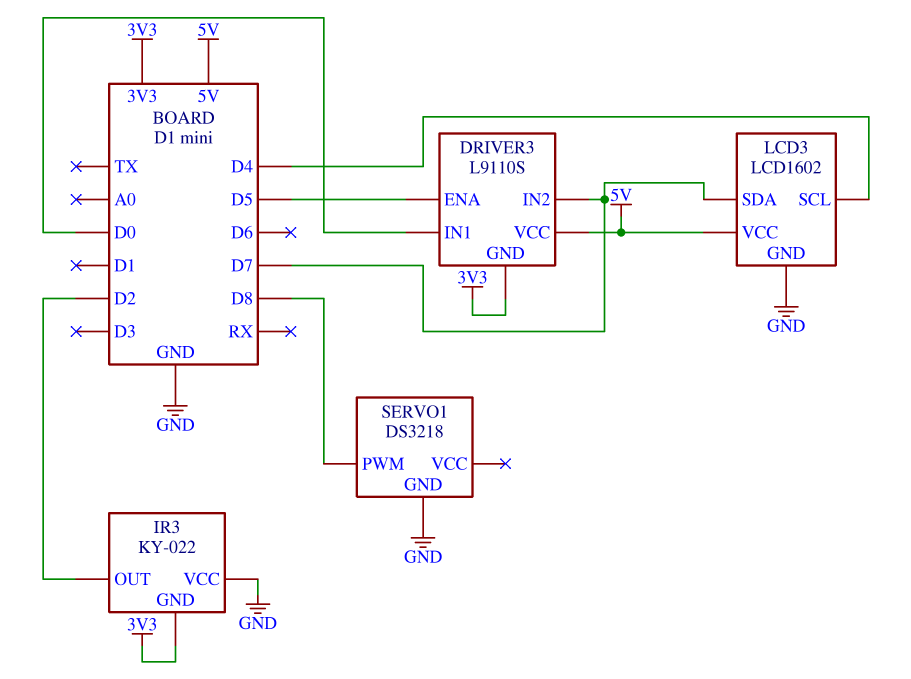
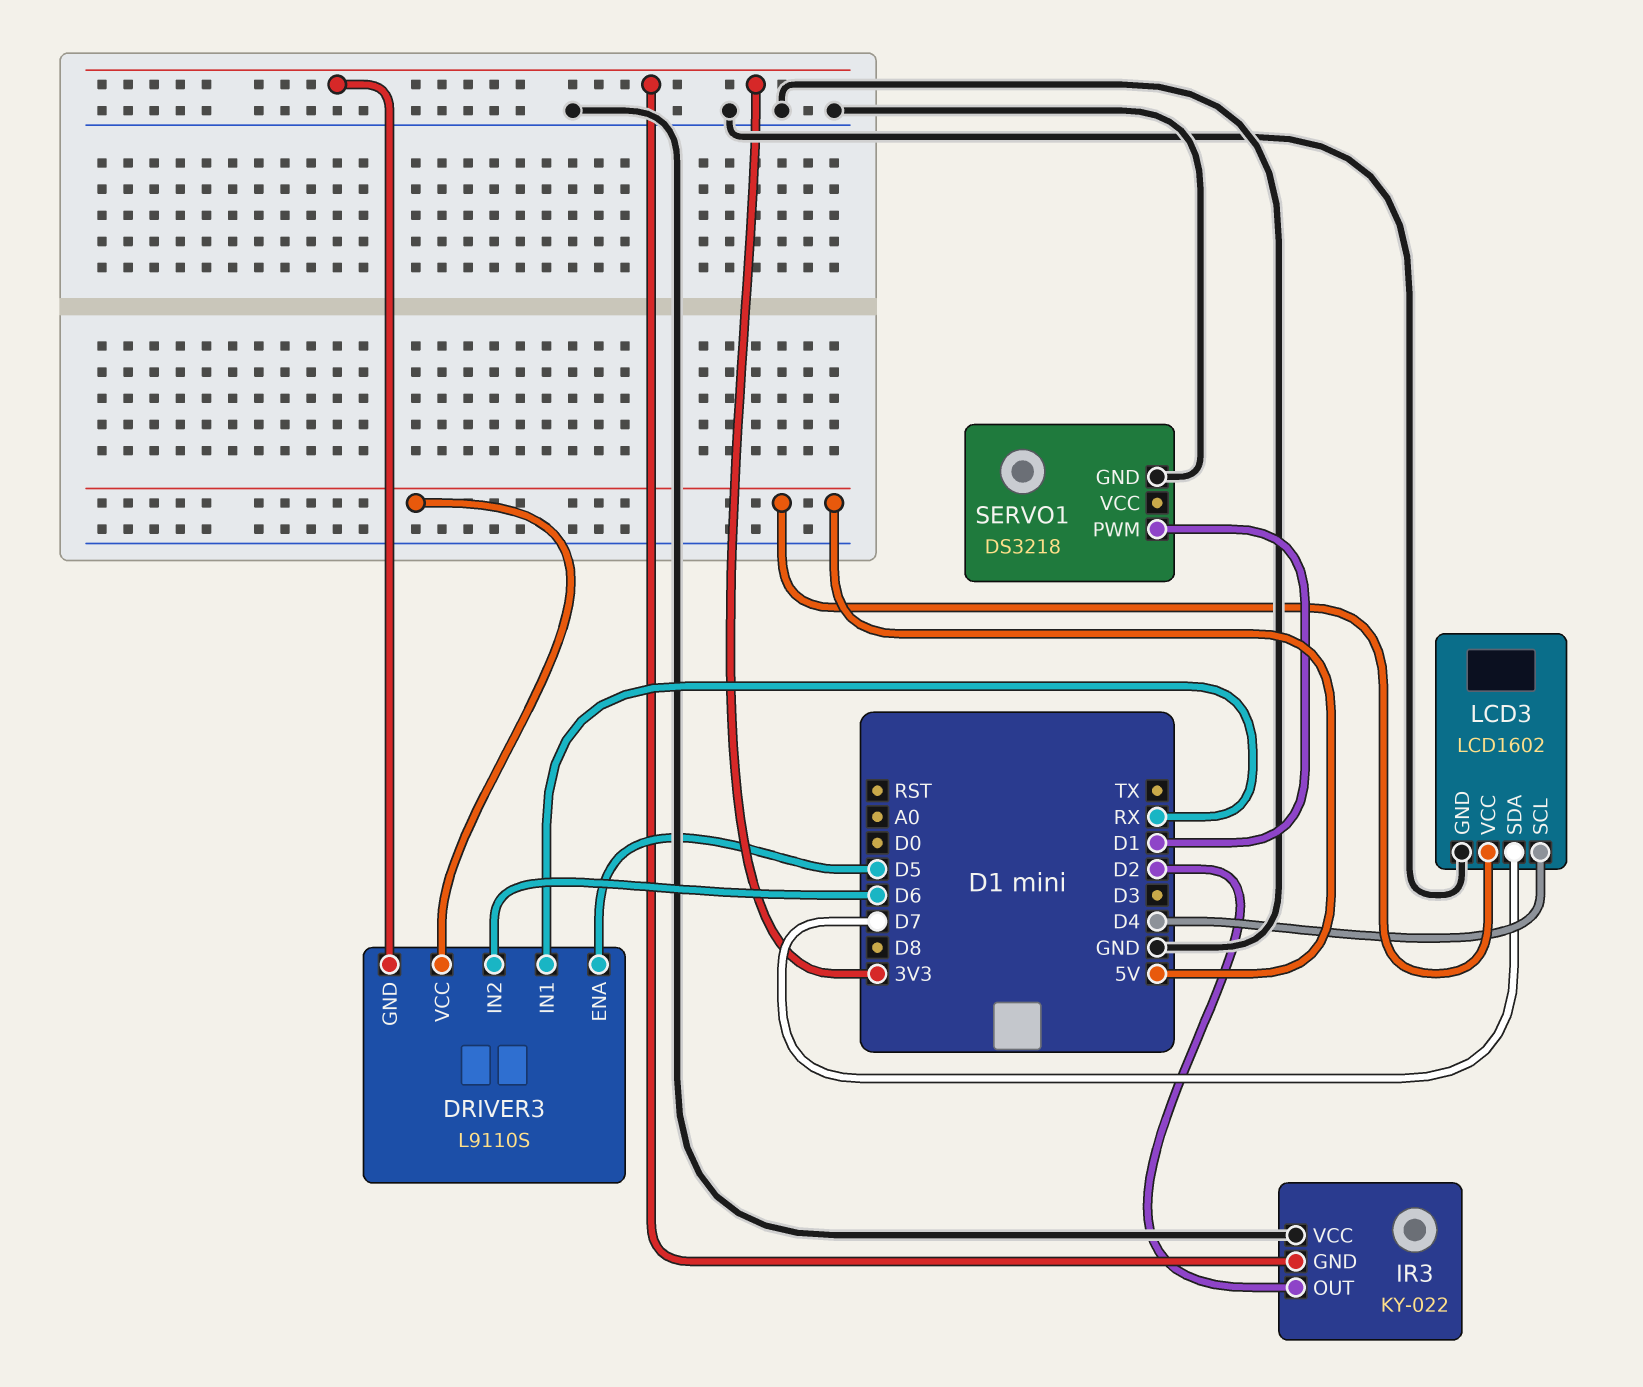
DRIVER3 pin IN1: D0 -> RX
DRIVER3 pin IN2: D7 -> D6
SERVO1 pin PWM: D8 -> D1

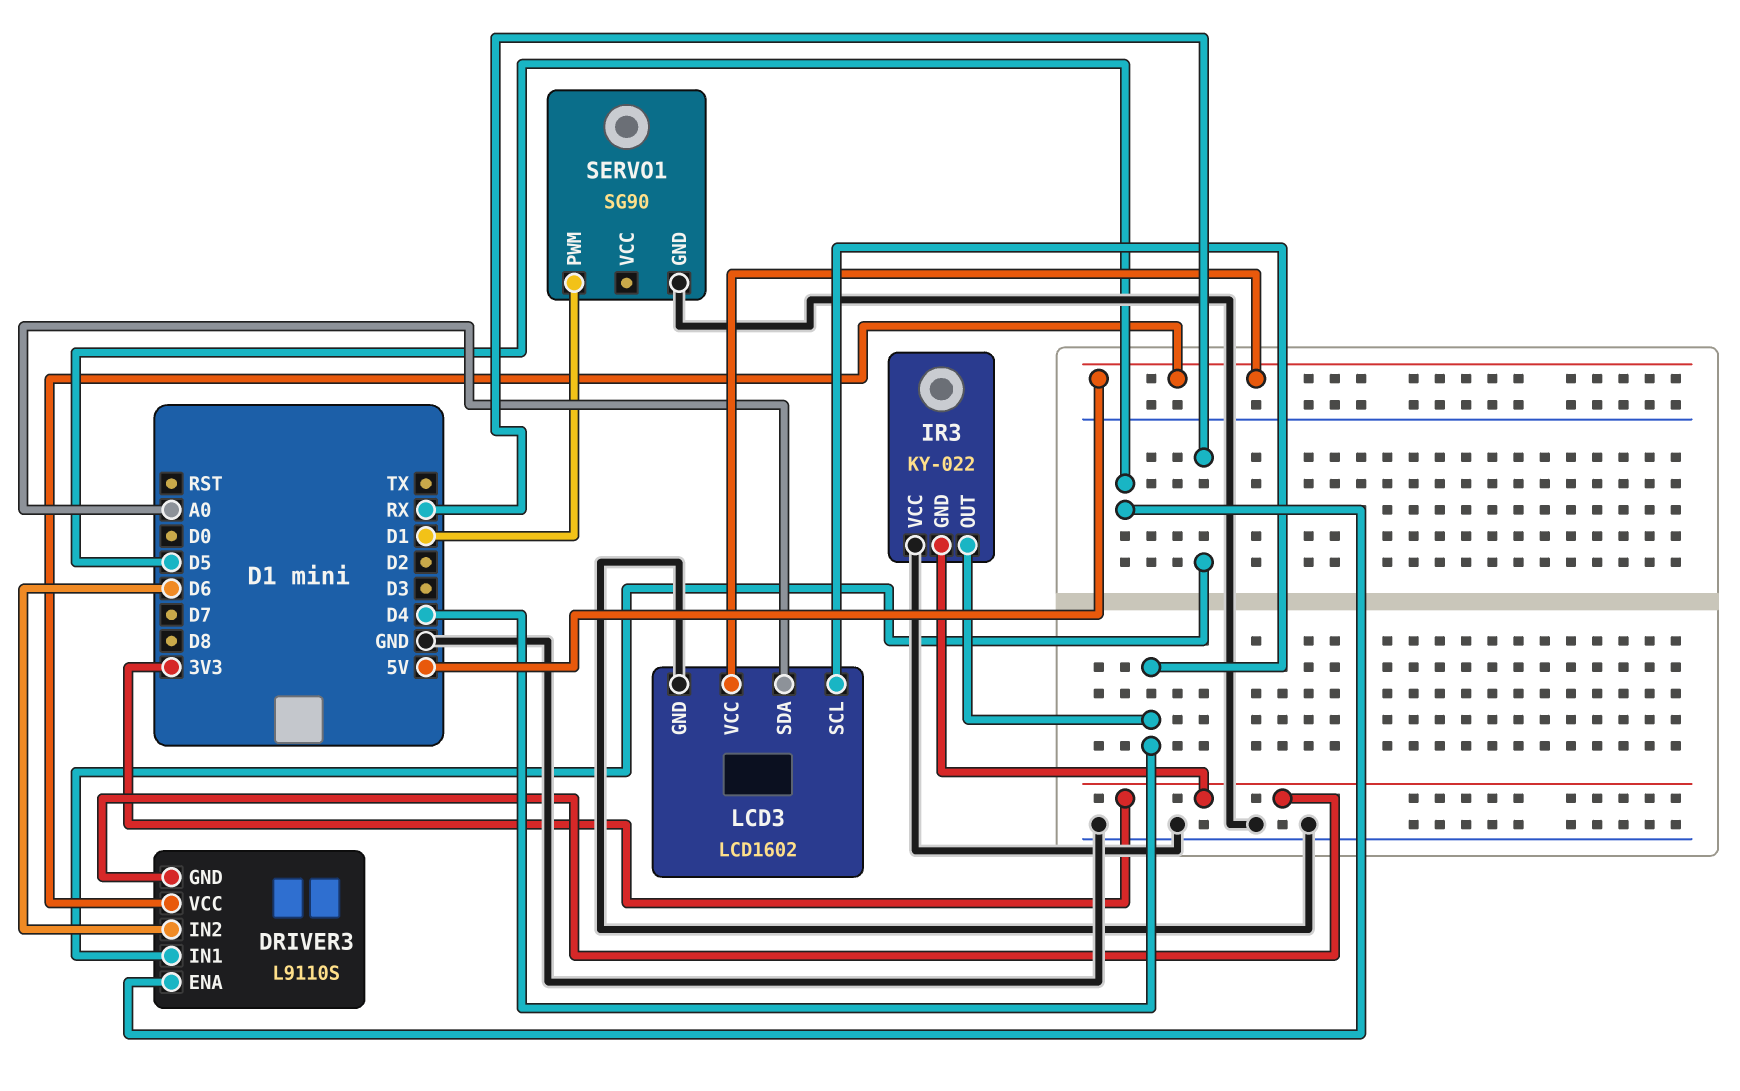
IR3 pin OUT: D2 -> D4
LCD3 pin SDA: D7 -> A0
SERVO1: DS3218 -> SG90

